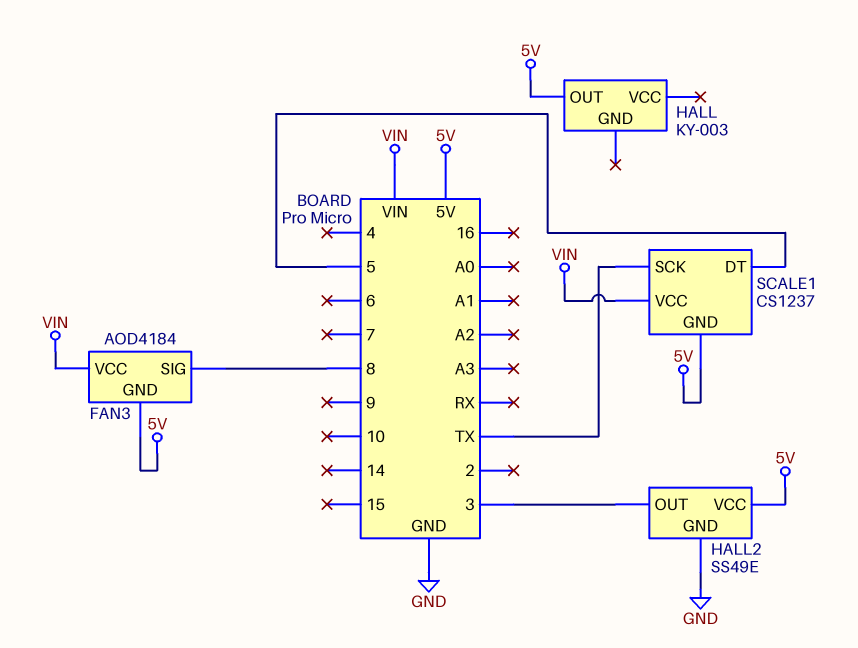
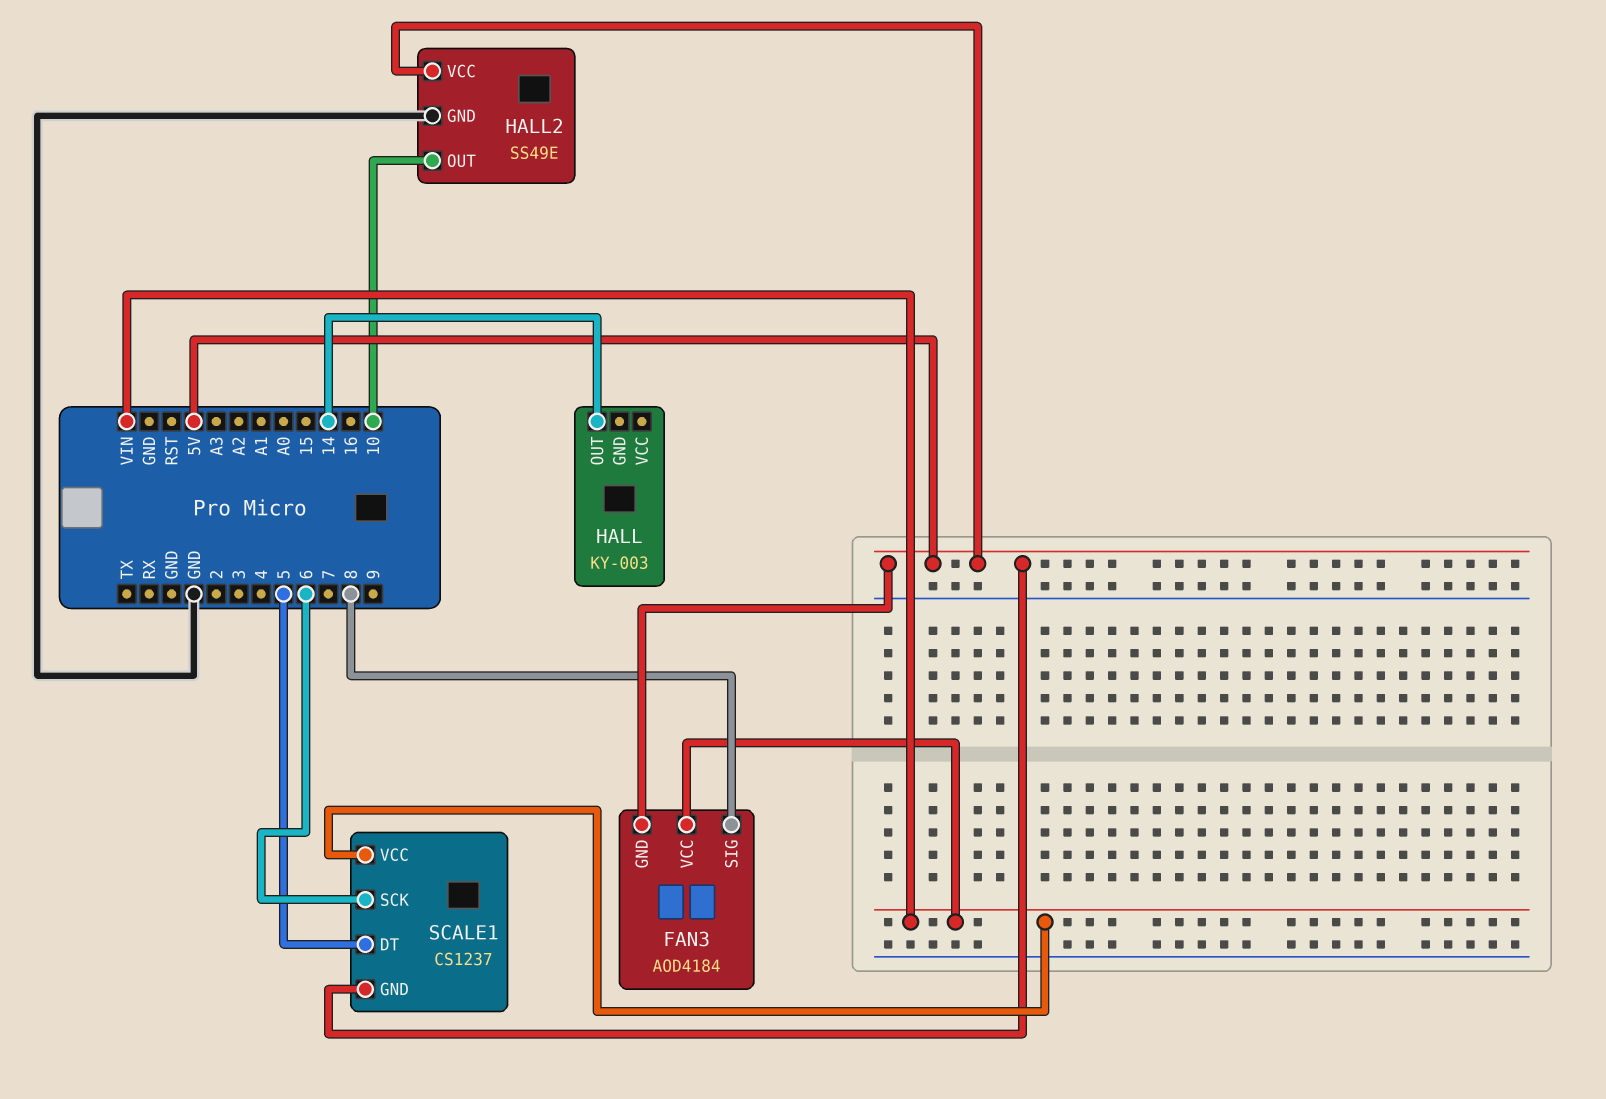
HALL pin OUT: 5V -> 14
HALL2 pin OUT: 3 -> 10
SCALE1 pin SCK: TX -> 6

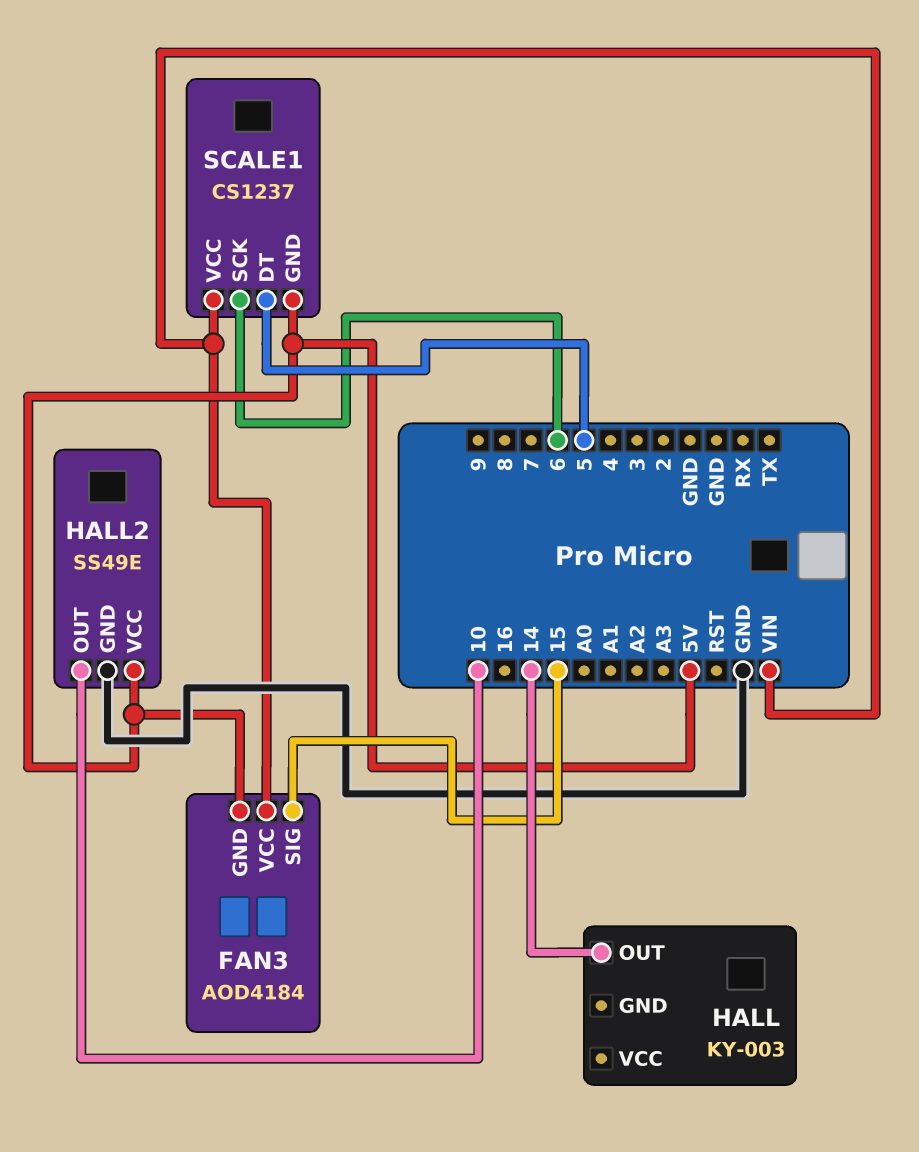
FAN3 pin SIG: 8 -> 15

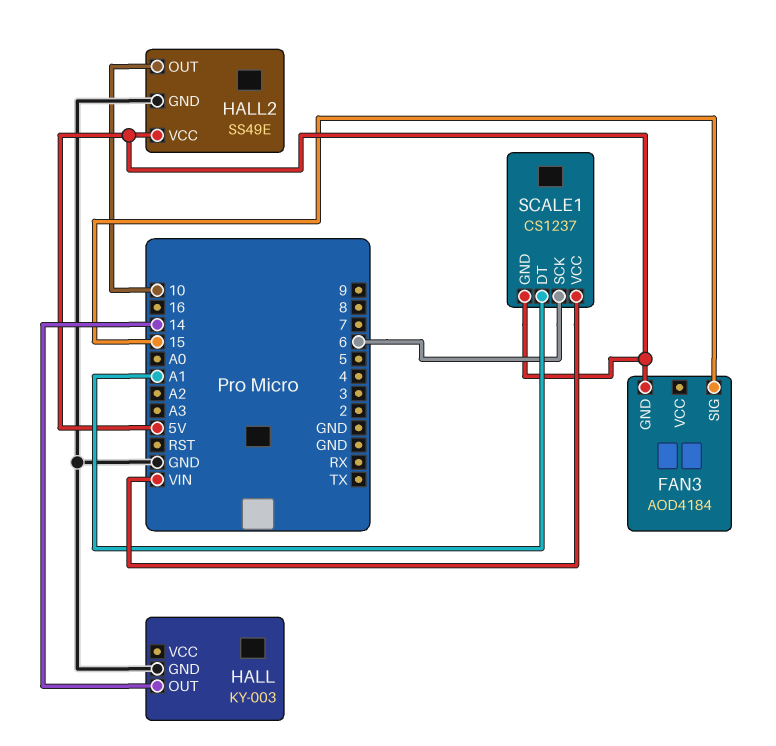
FAN3 pin VCC: VIN -> none
HALL pin GND: none -> GND
SCALE1 pin DT: 5 -> A1

